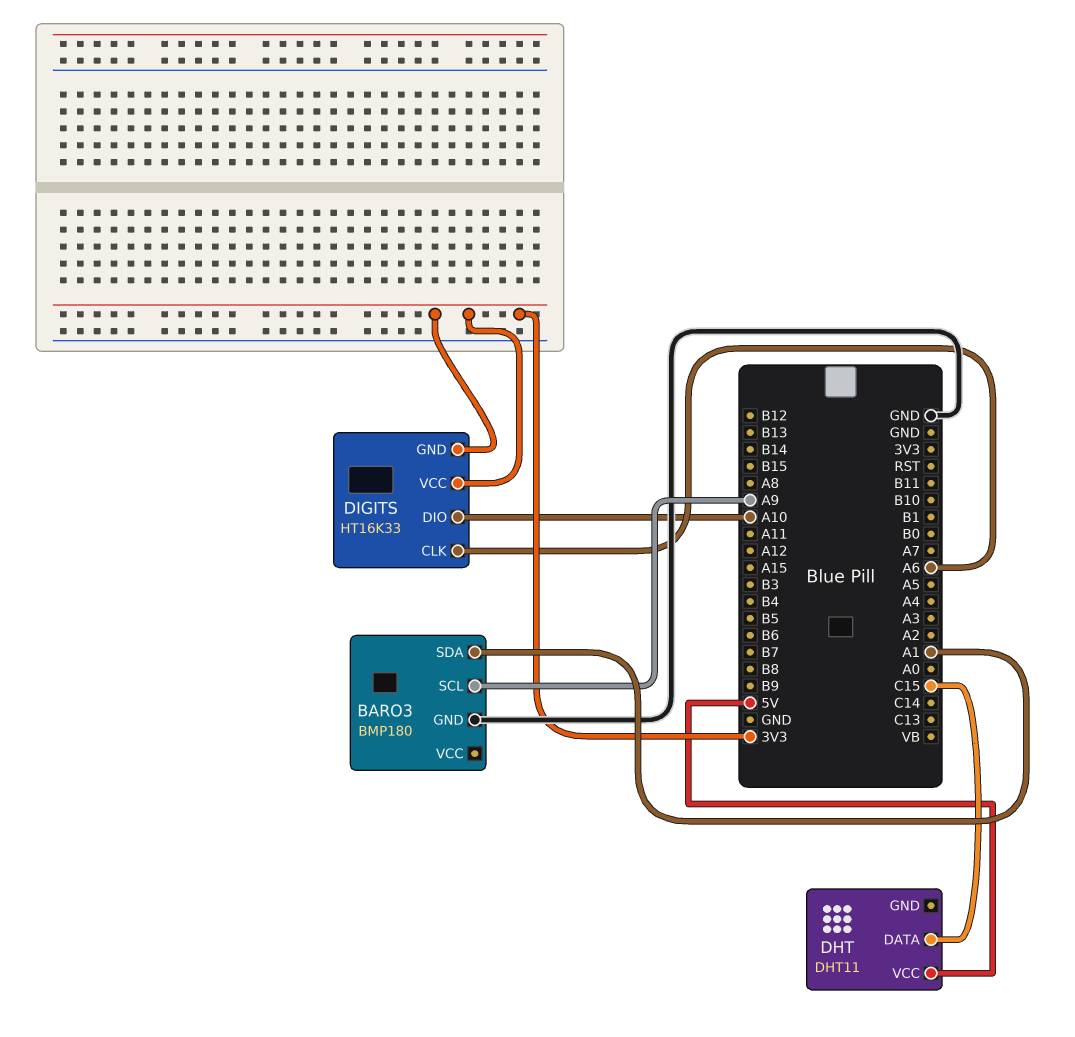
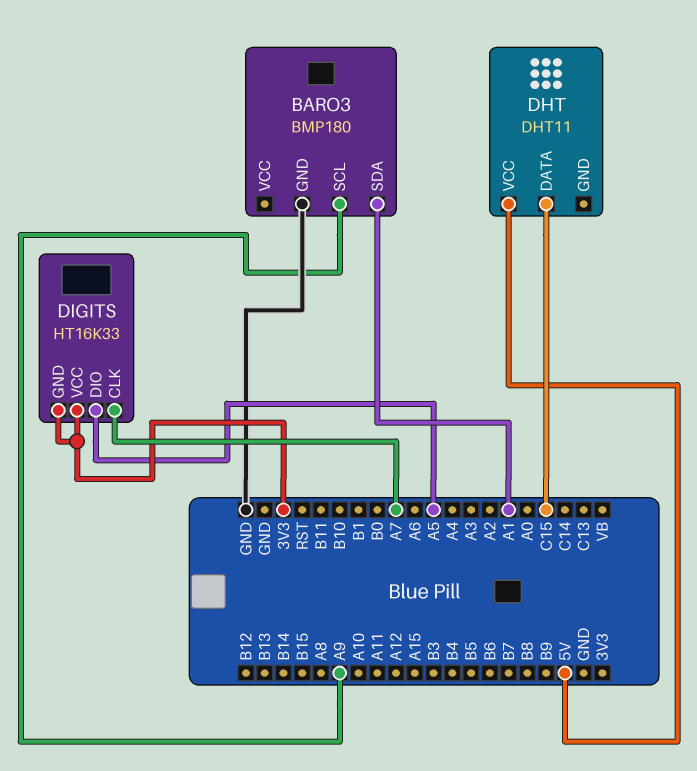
DIGITS pin CLK: A6 -> A7
DIGITS pin DIO: A10 -> A5

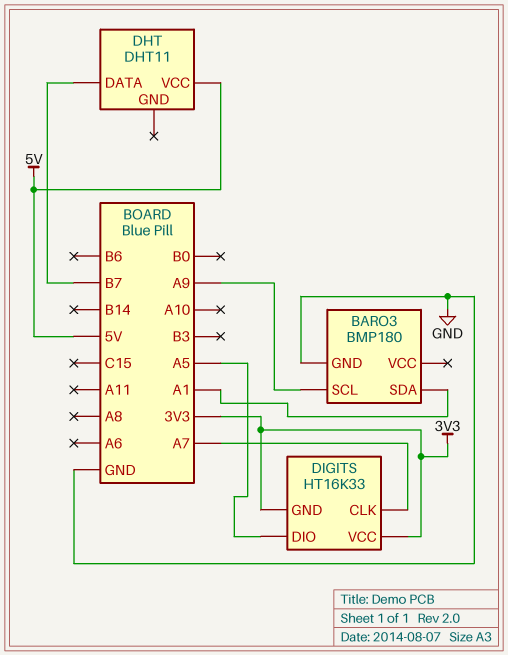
DHT pin DATA: C15 -> B7

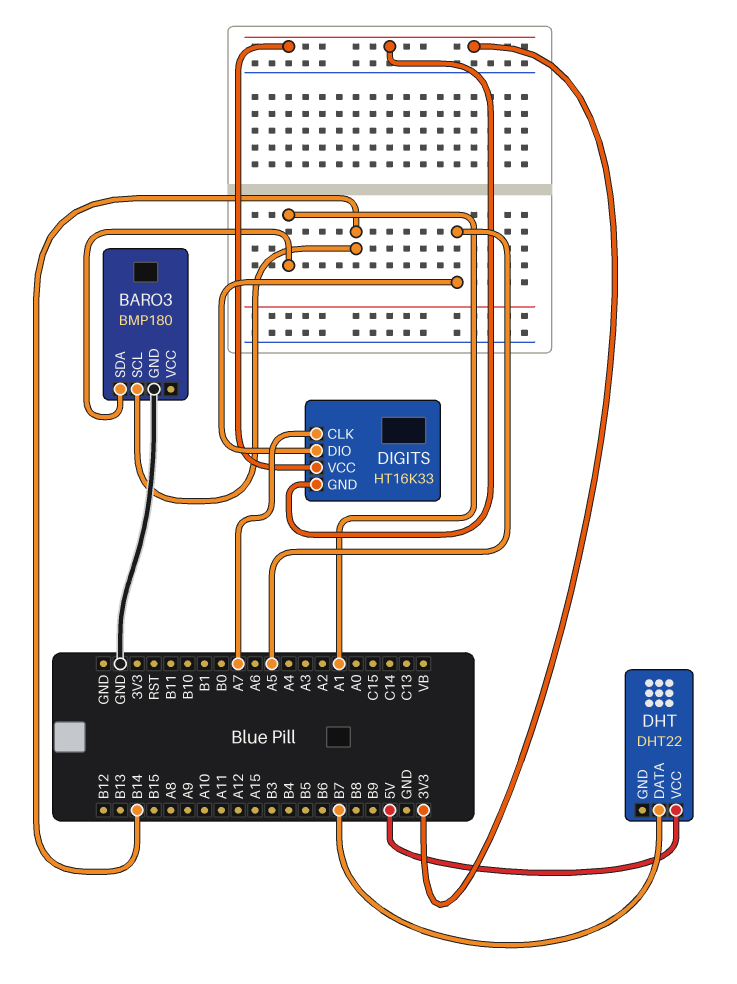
BARO3 pin SCL: A9 -> B14
DHT: DHT11 -> DHT22

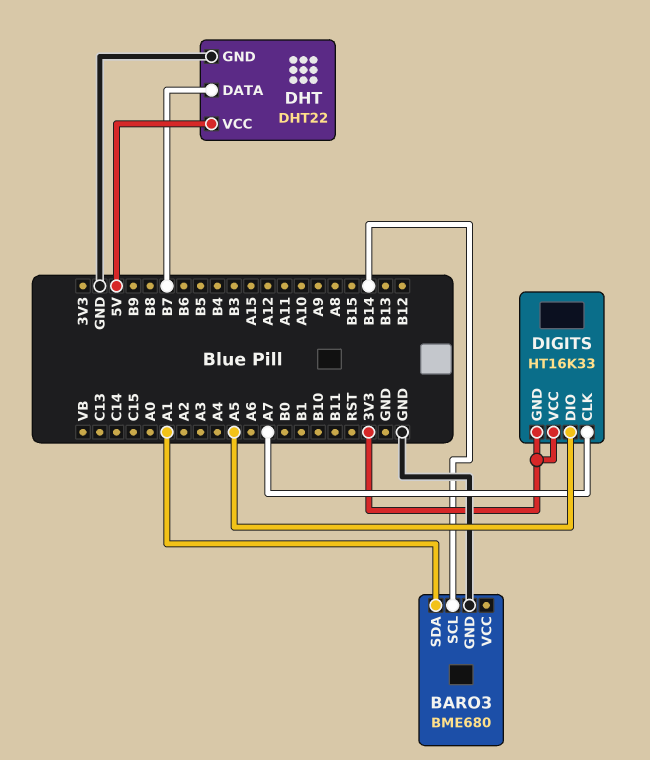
BARO3: BMP180 -> BME680
DHT pin GND: none -> GND

